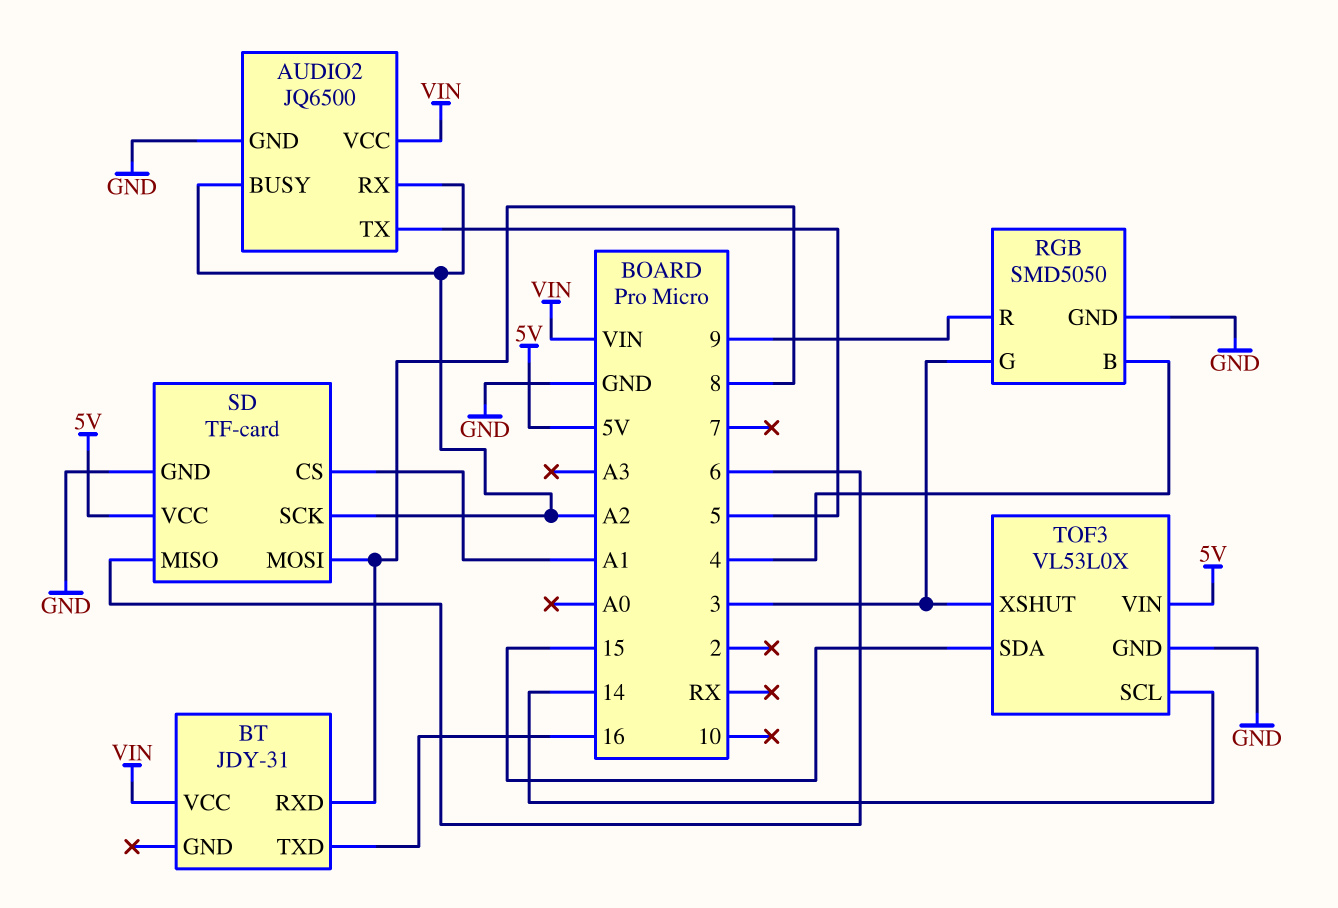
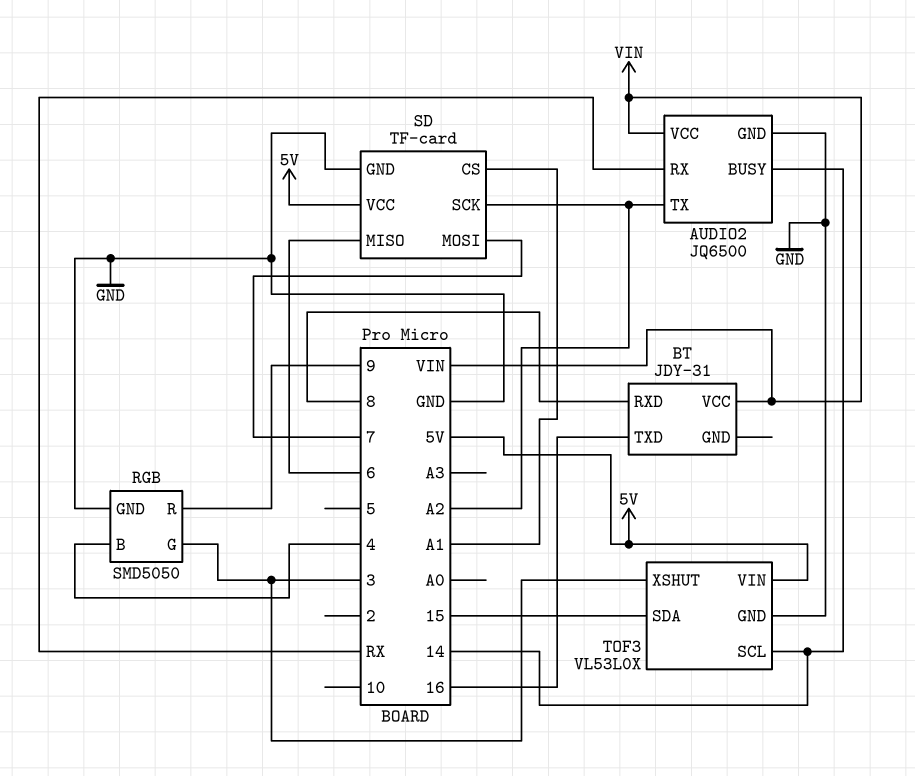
AUDIO2 pin BUSY: A2 -> 14
AUDIO2 pin RX: A2 -> RX
AUDIO2 pin TX: 5 -> A2
SD pin MOSI: 8 -> 7

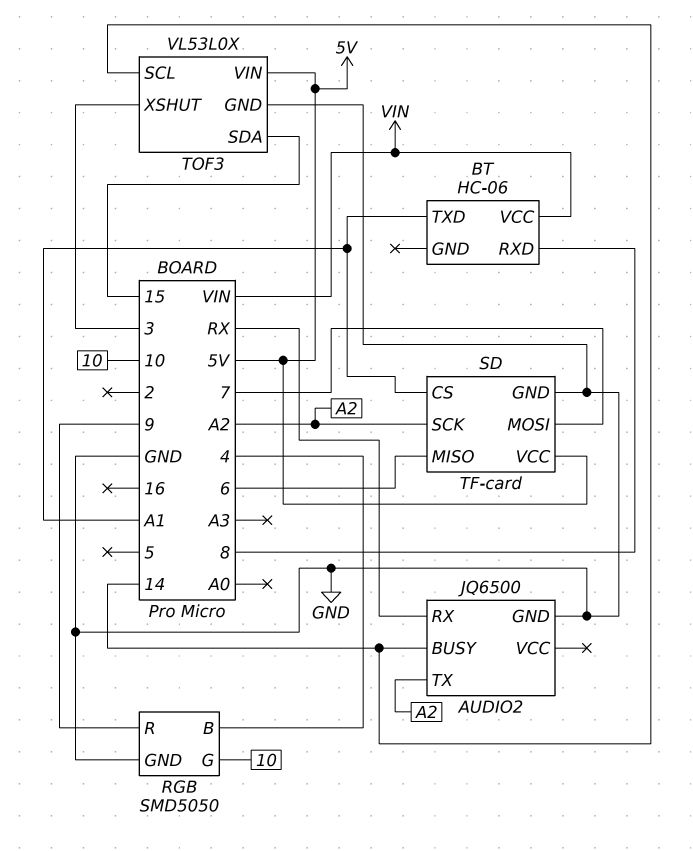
AUDIO2 pin VCC: VIN -> none
BT: JDY-31 -> HC-06
BT pin TXD: 16 -> A1
RGB pin G: 3 -> 10

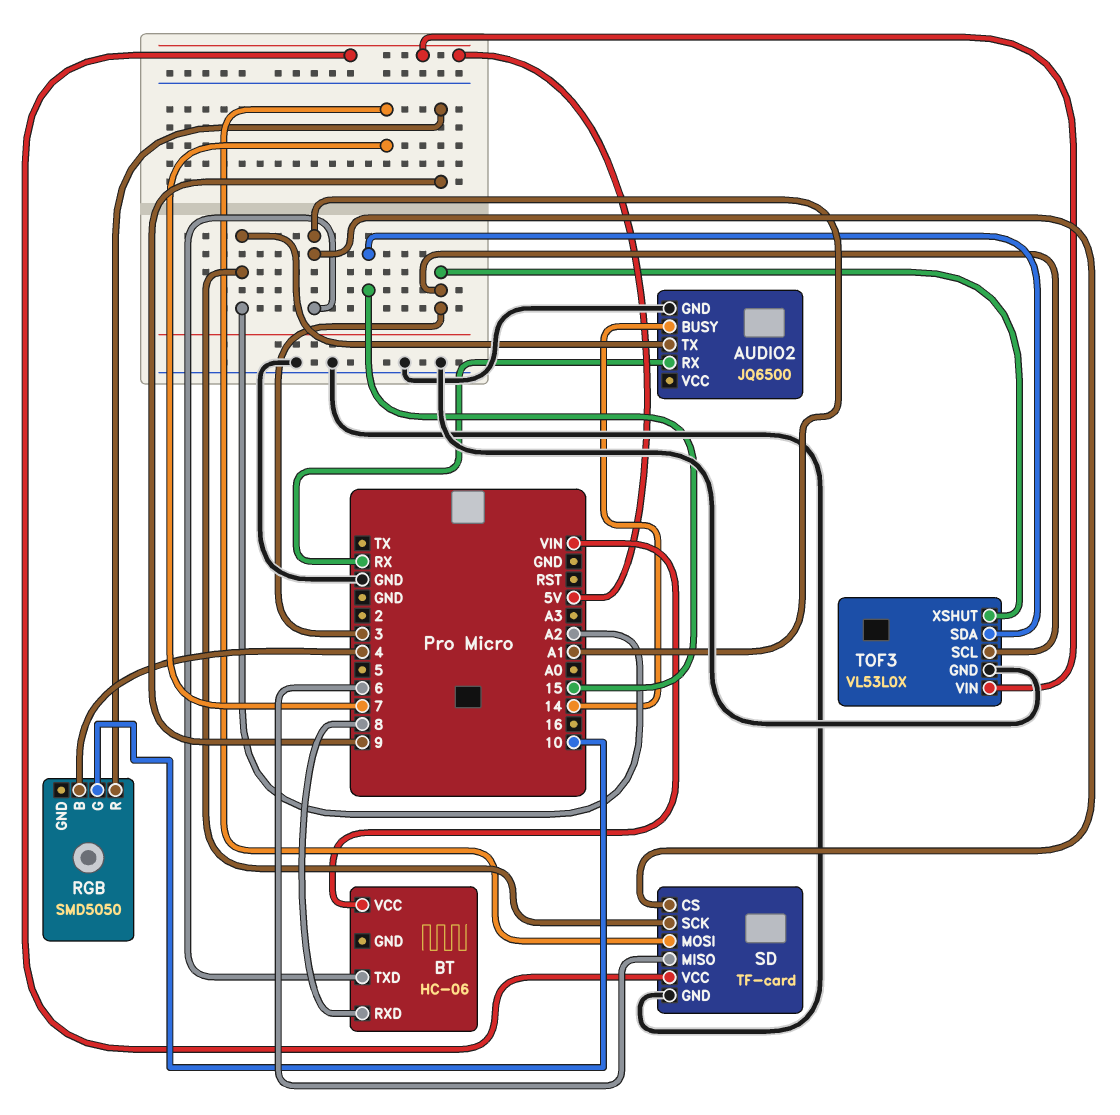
RGB pin GND: GND -> none
TOF3 pin SCL: 14 -> 3

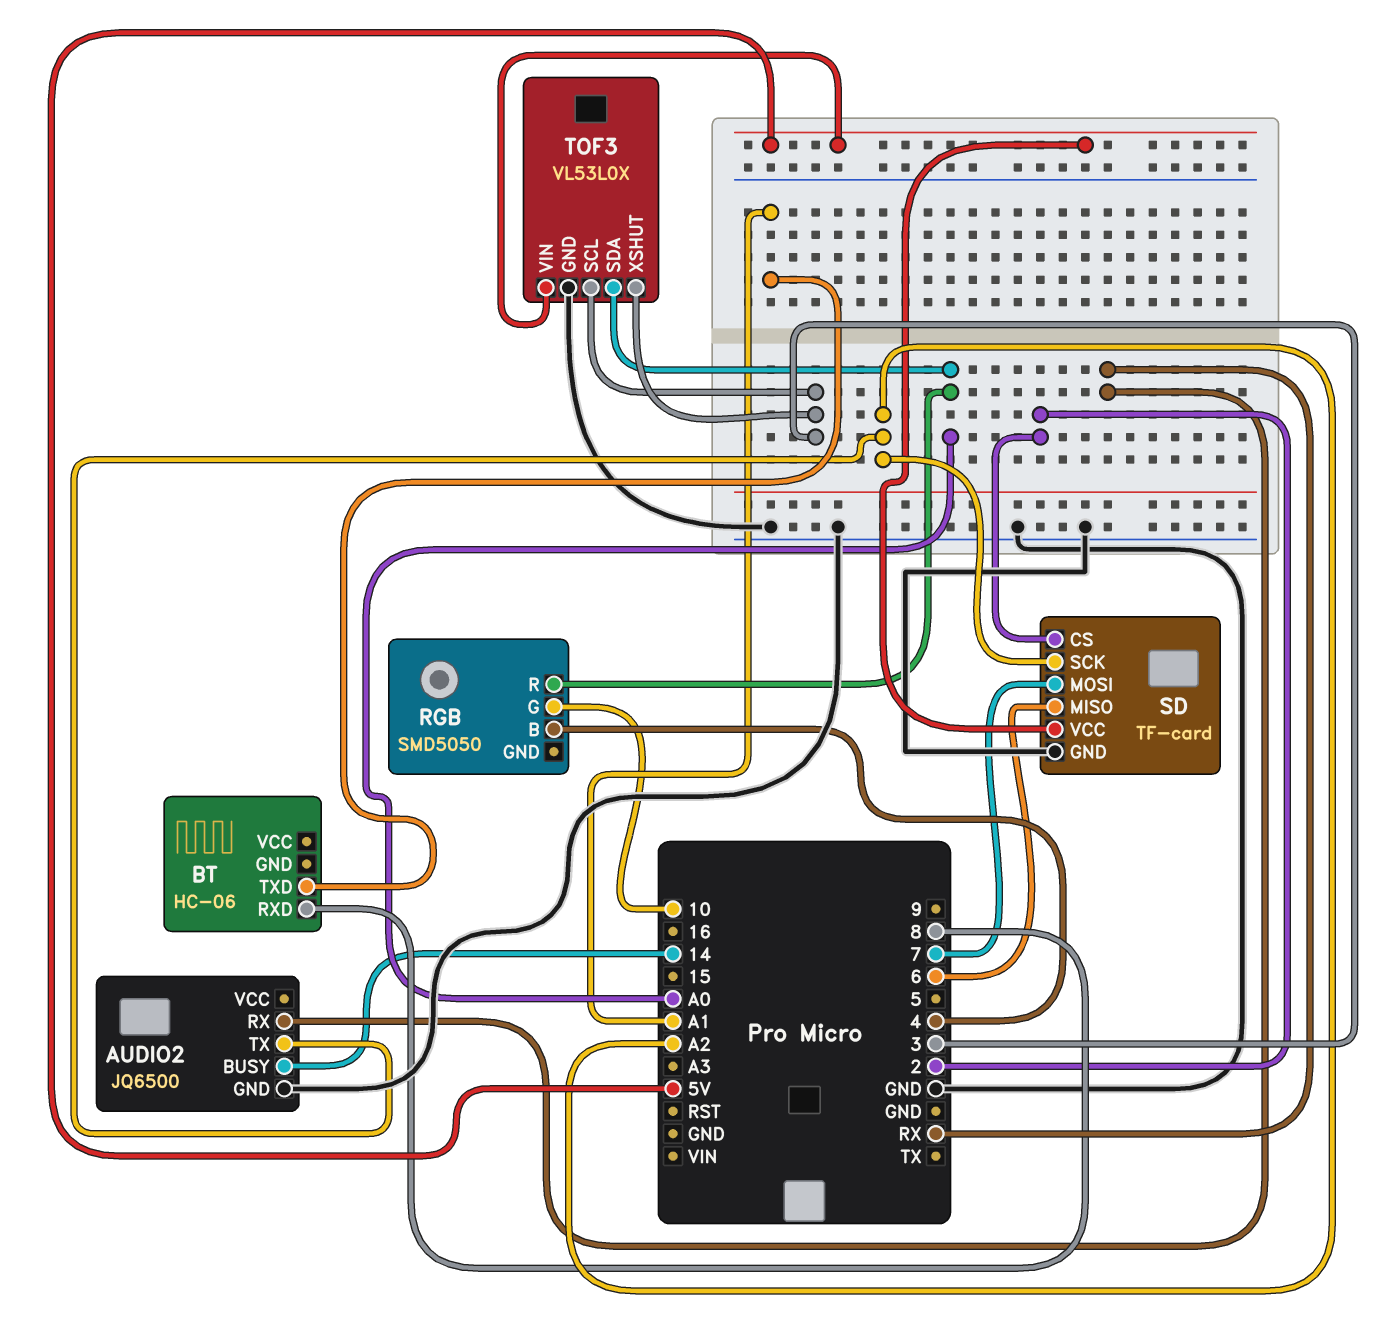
BT pin VCC: VIN -> none
RGB pin R: 9 -> A0
SD pin CS: A1 -> 2
TOF3 pin SDA: 15 -> A0

